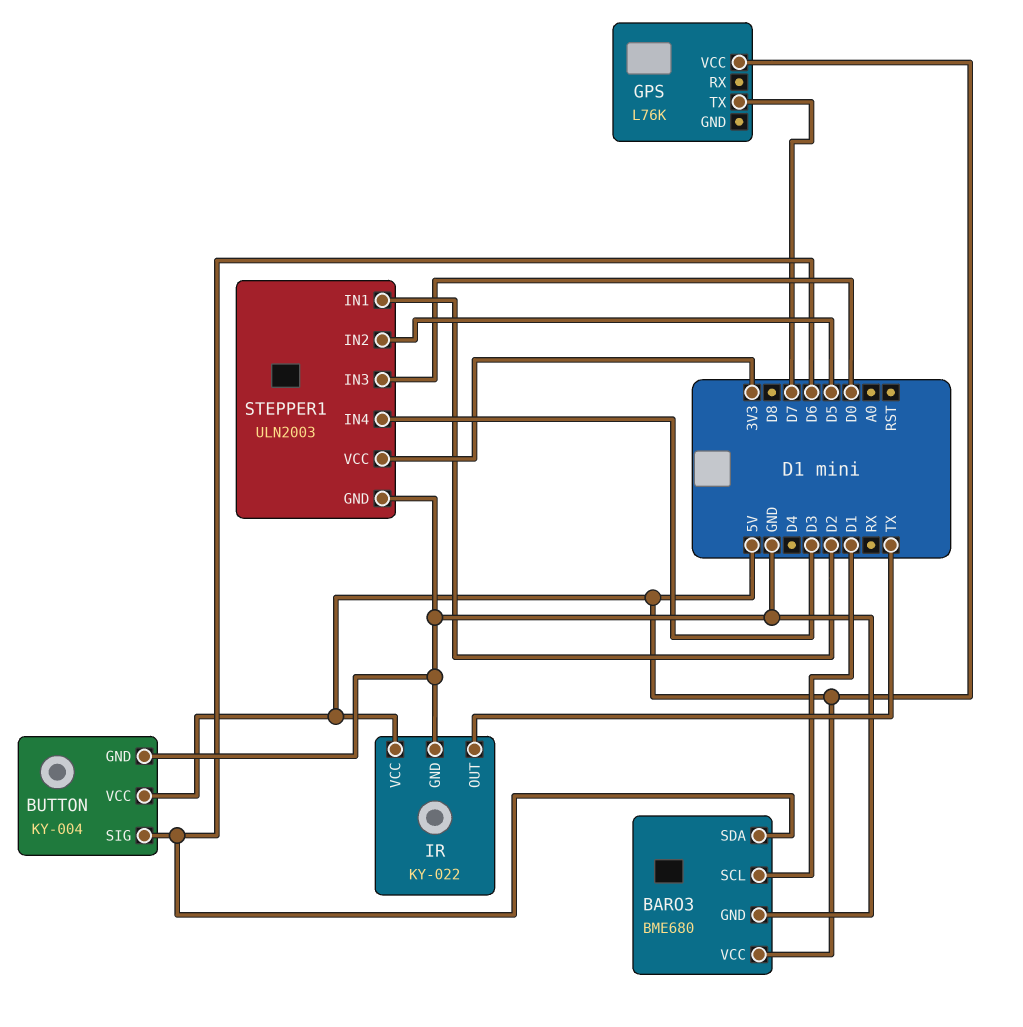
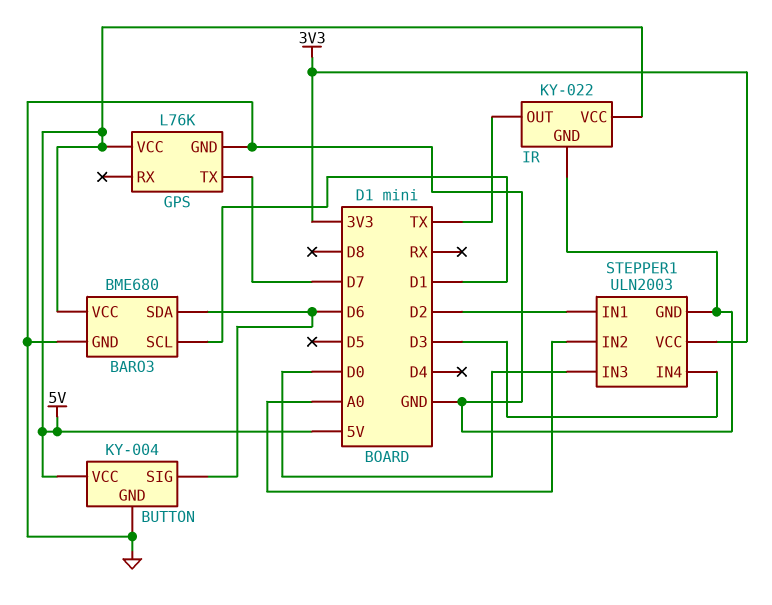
GPS pin GND: none -> GND
STEPPER1 pin IN2: D5 -> A0

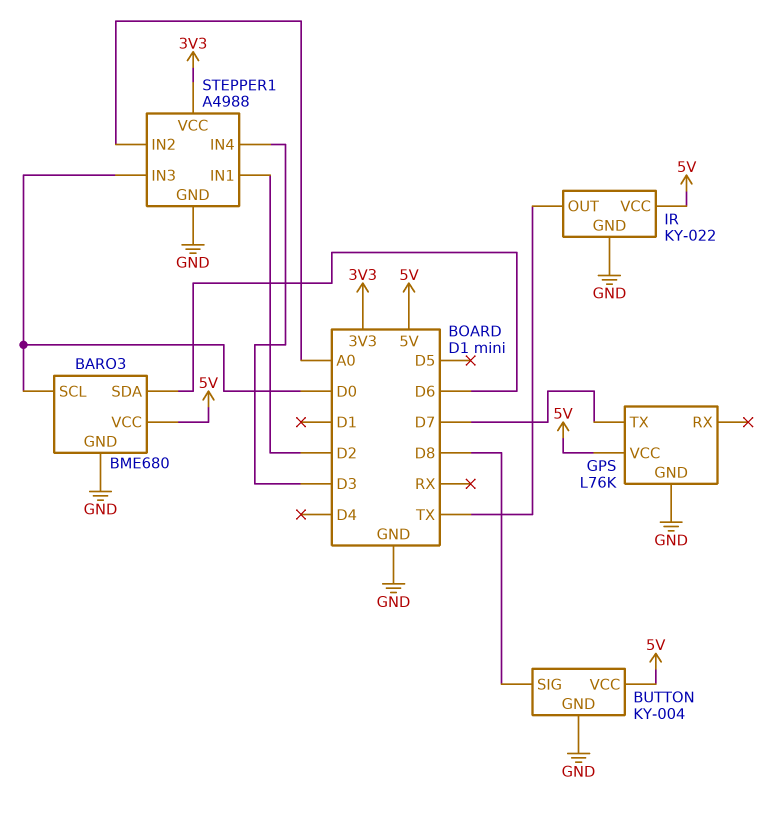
BARO3 pin SCL: D1 -> D0
BUTTON pin SIG: D6 -> D8
STEPPER1: ULN2003 -> A4988

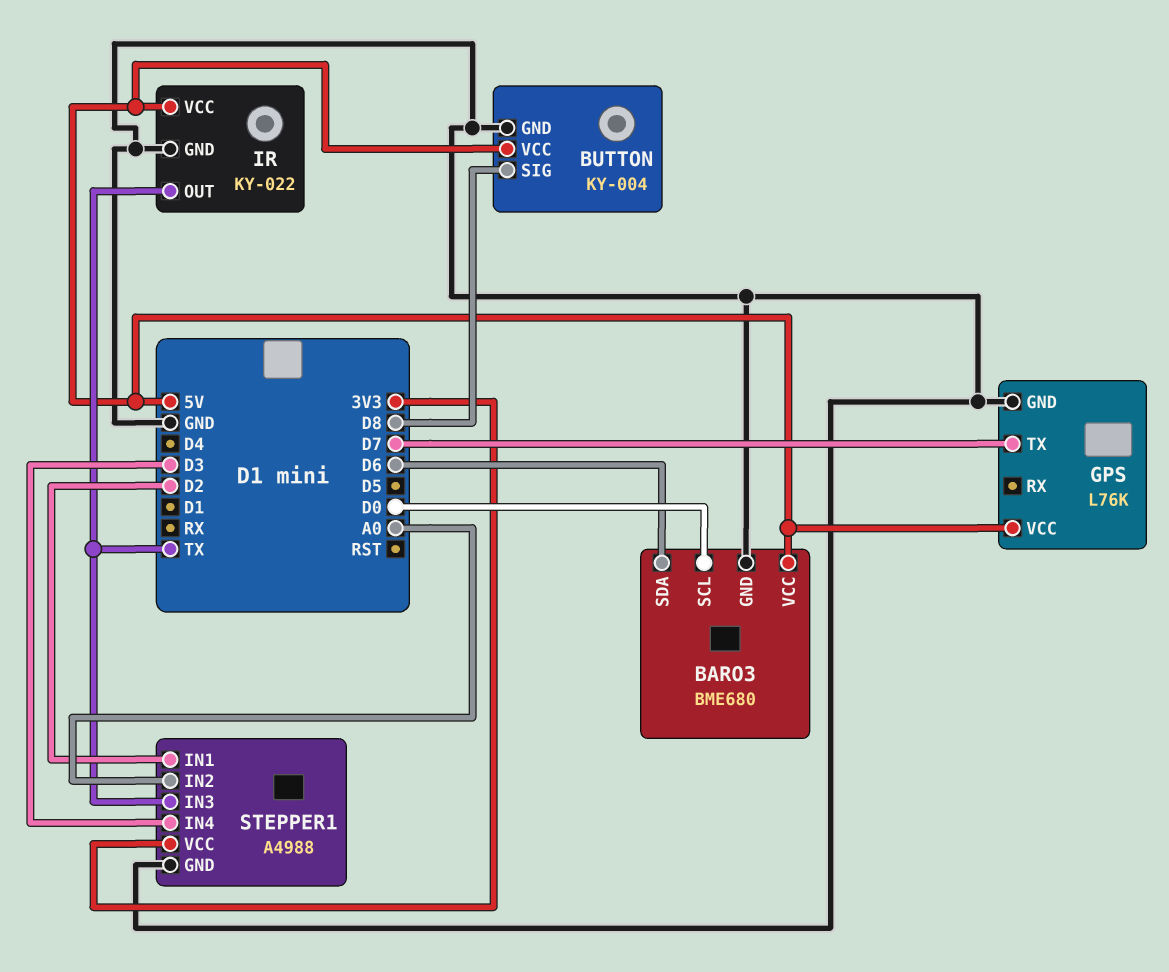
STEPPER1 pin IN3: D0 -> TX

